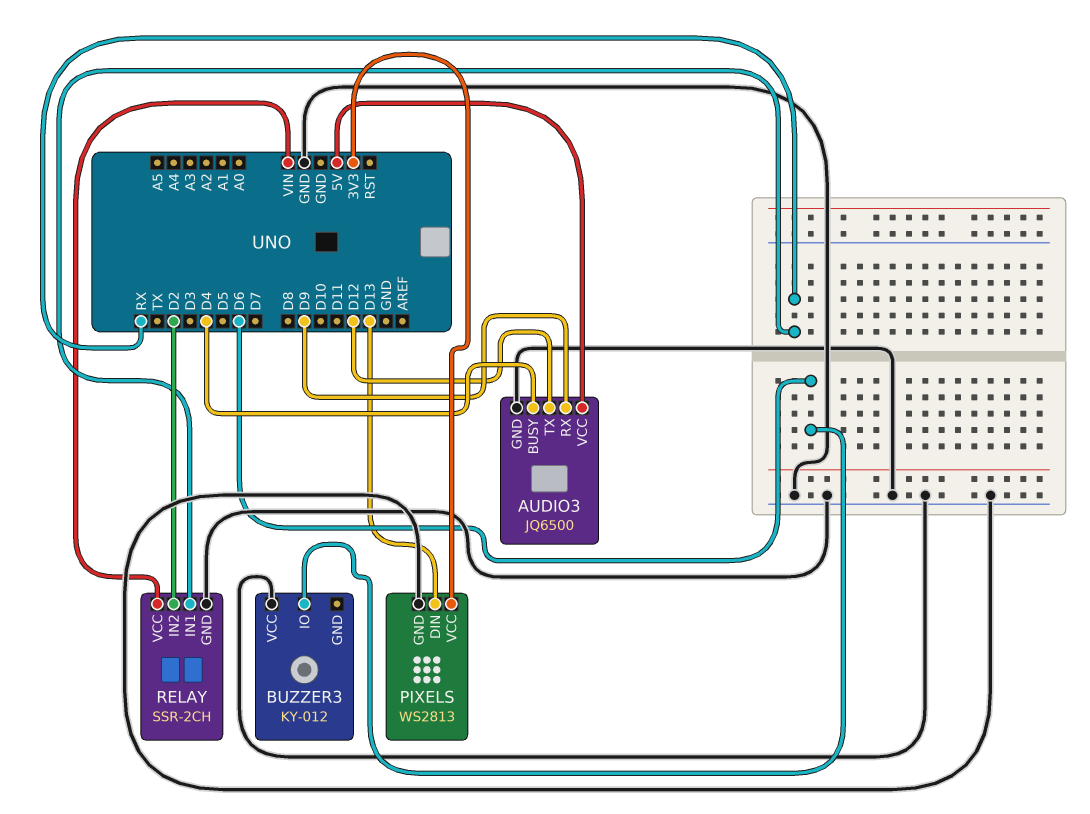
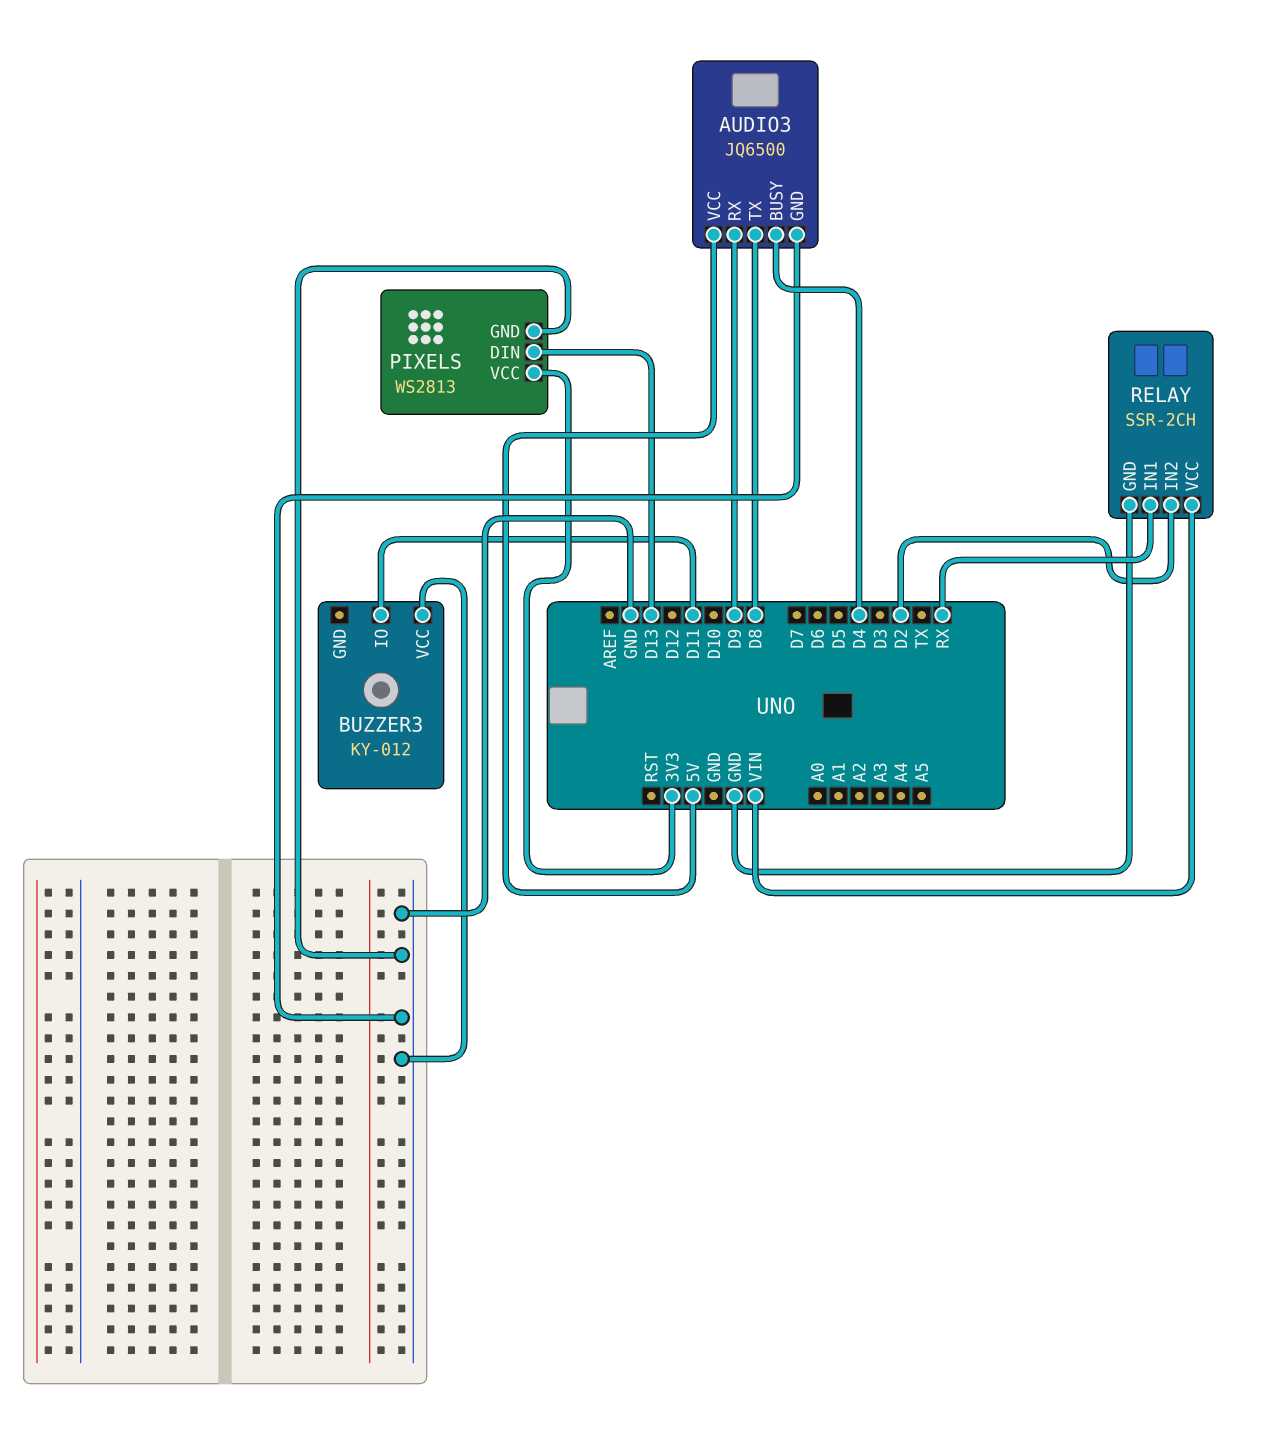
AUDIO3 pin TX: D12 -> D8
BUZZER3 pin IO: D6 -> D11

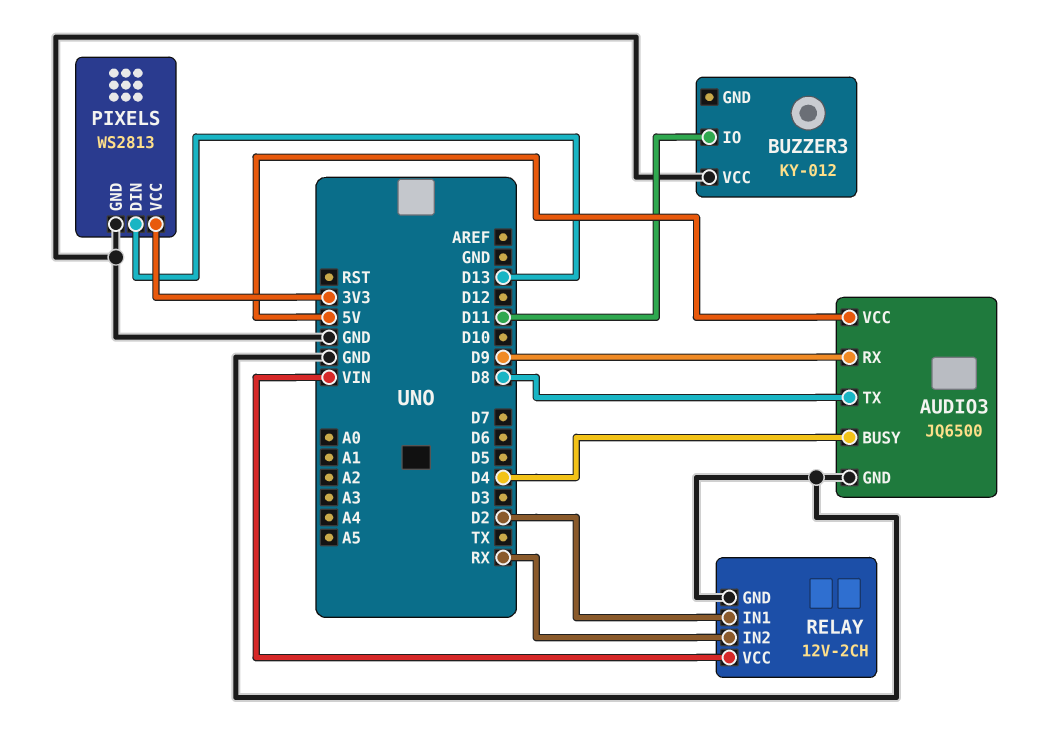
RELAY: SSR-2CH -> 12V-2CH
RELAY pin IN1: RX -> D2
RELAY pin IN2: D2 -> RX

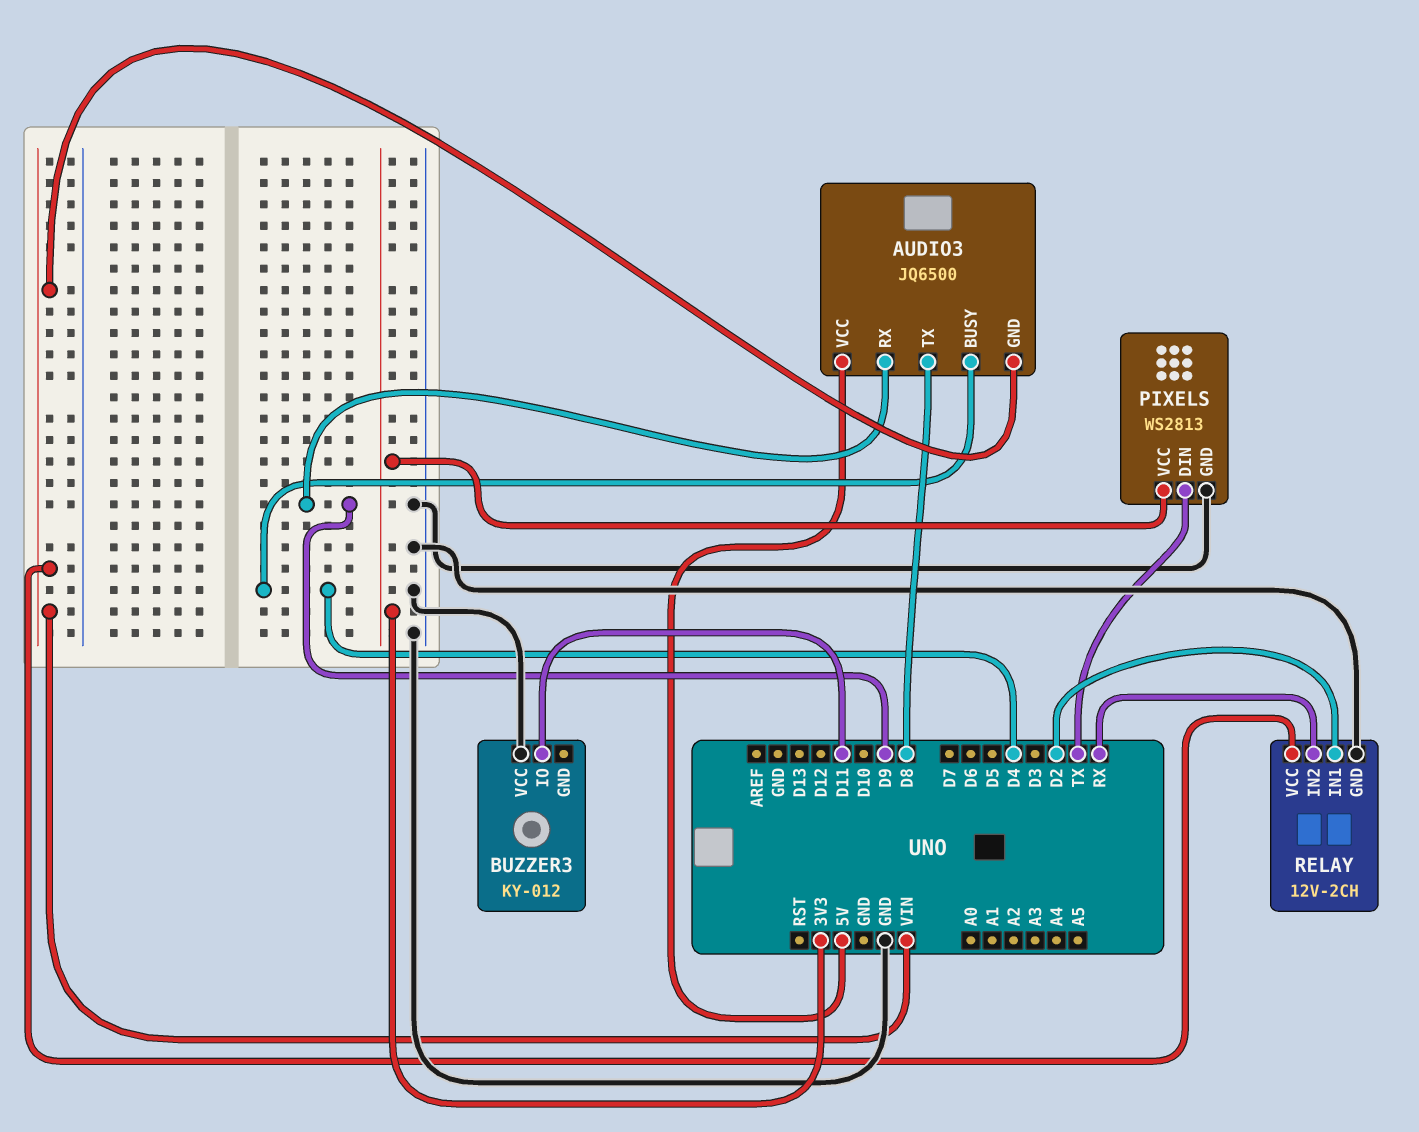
AUDIO3 pin GND: GND -> VIN
PIXELS pin DIN: D13 -> TX

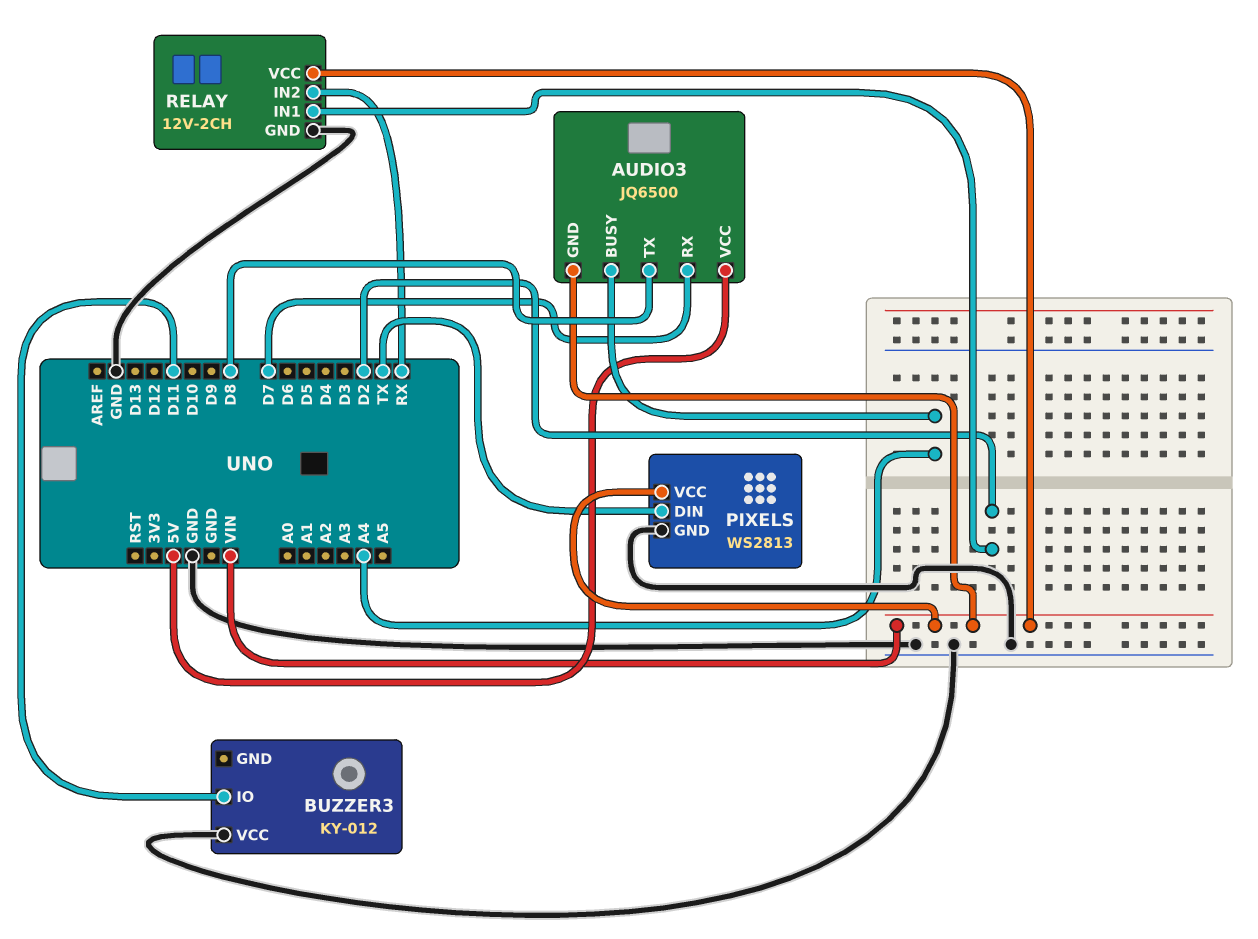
AUDIO3 pin BUSY: D4 -> A4
AUDIO3 pin RX: D9 -> D7
PIXELS pin VCC: 3V3 -> VIN

